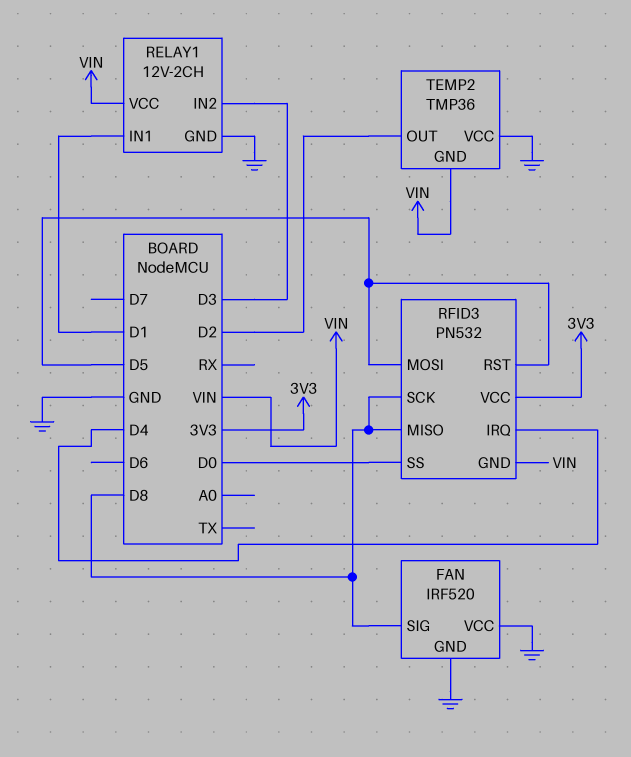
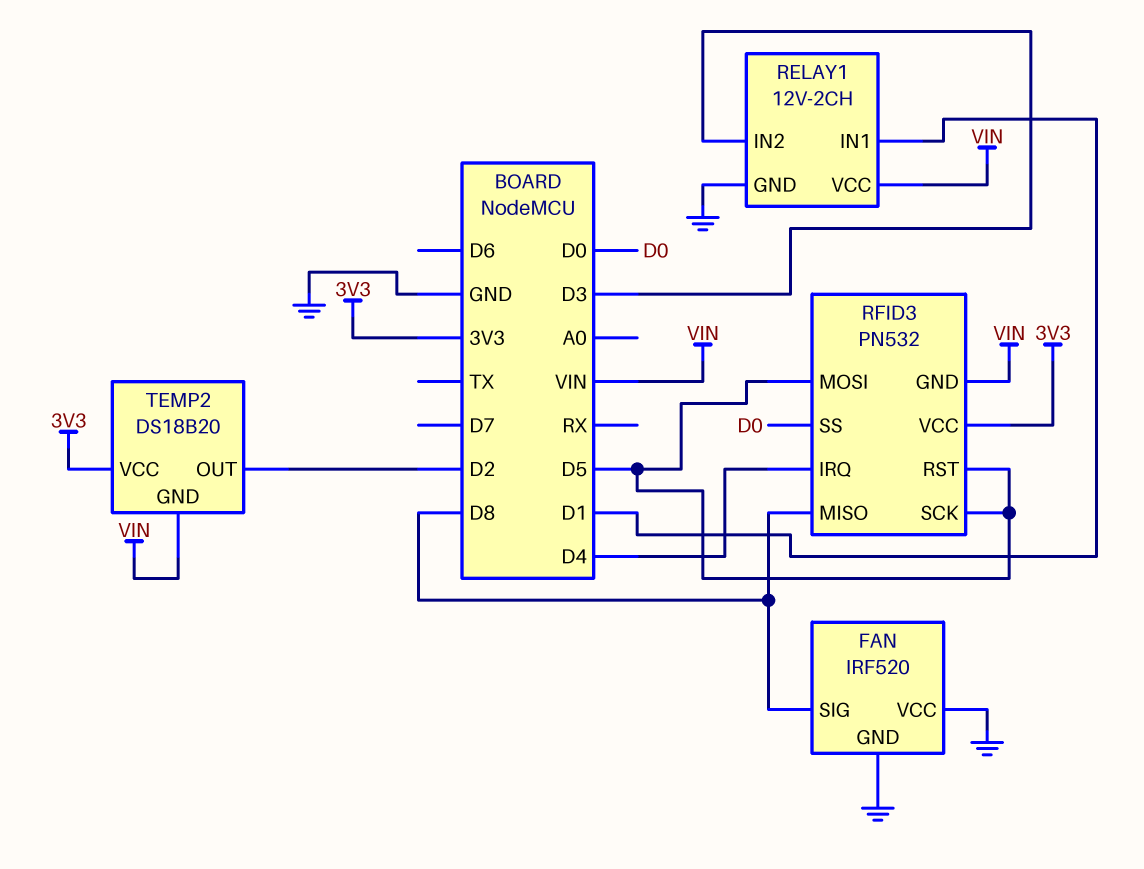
RFID3 pin SCK: D8 -> D5
TEMP2: TMP36 -> DS18B20
TEMP2 pin VCC: GND -> 3V3

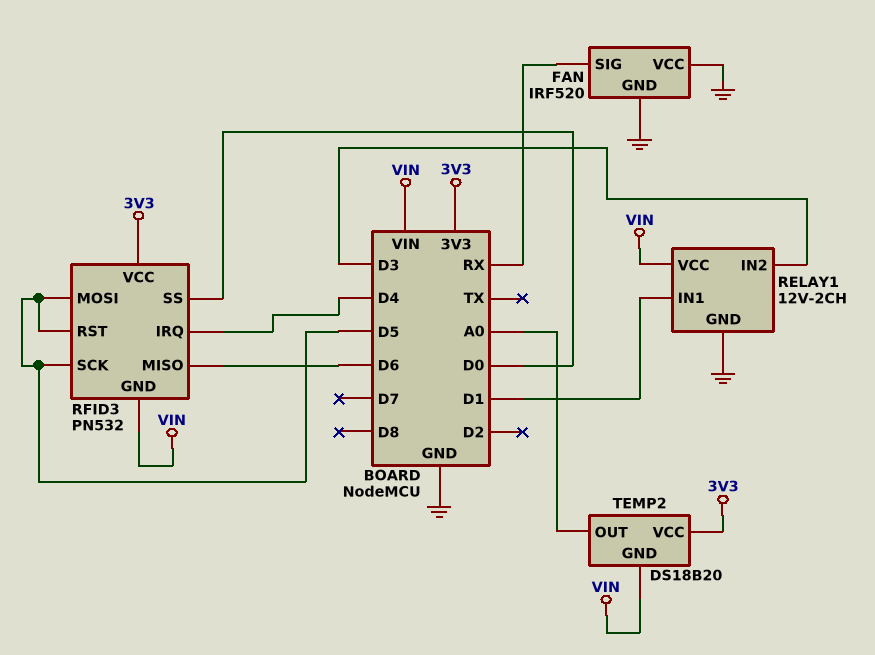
FAN pin SIG: D8 -> RX
RFID3 pin MISO: D8 -> D6
TEMP2 pin OUT: D2 -> A0

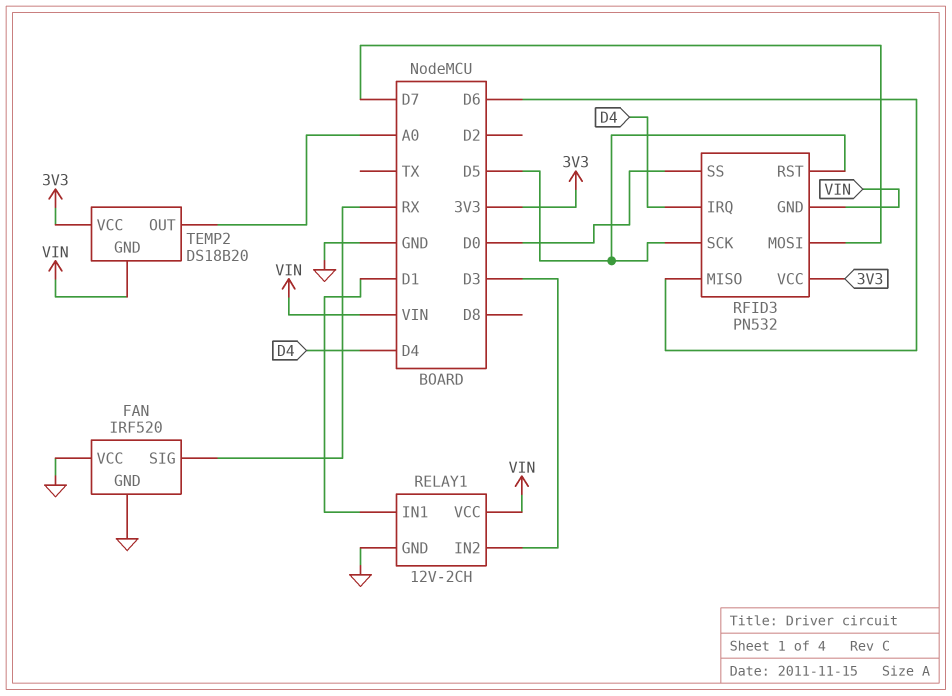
RFID3 pin MOSI: D5 -> D7

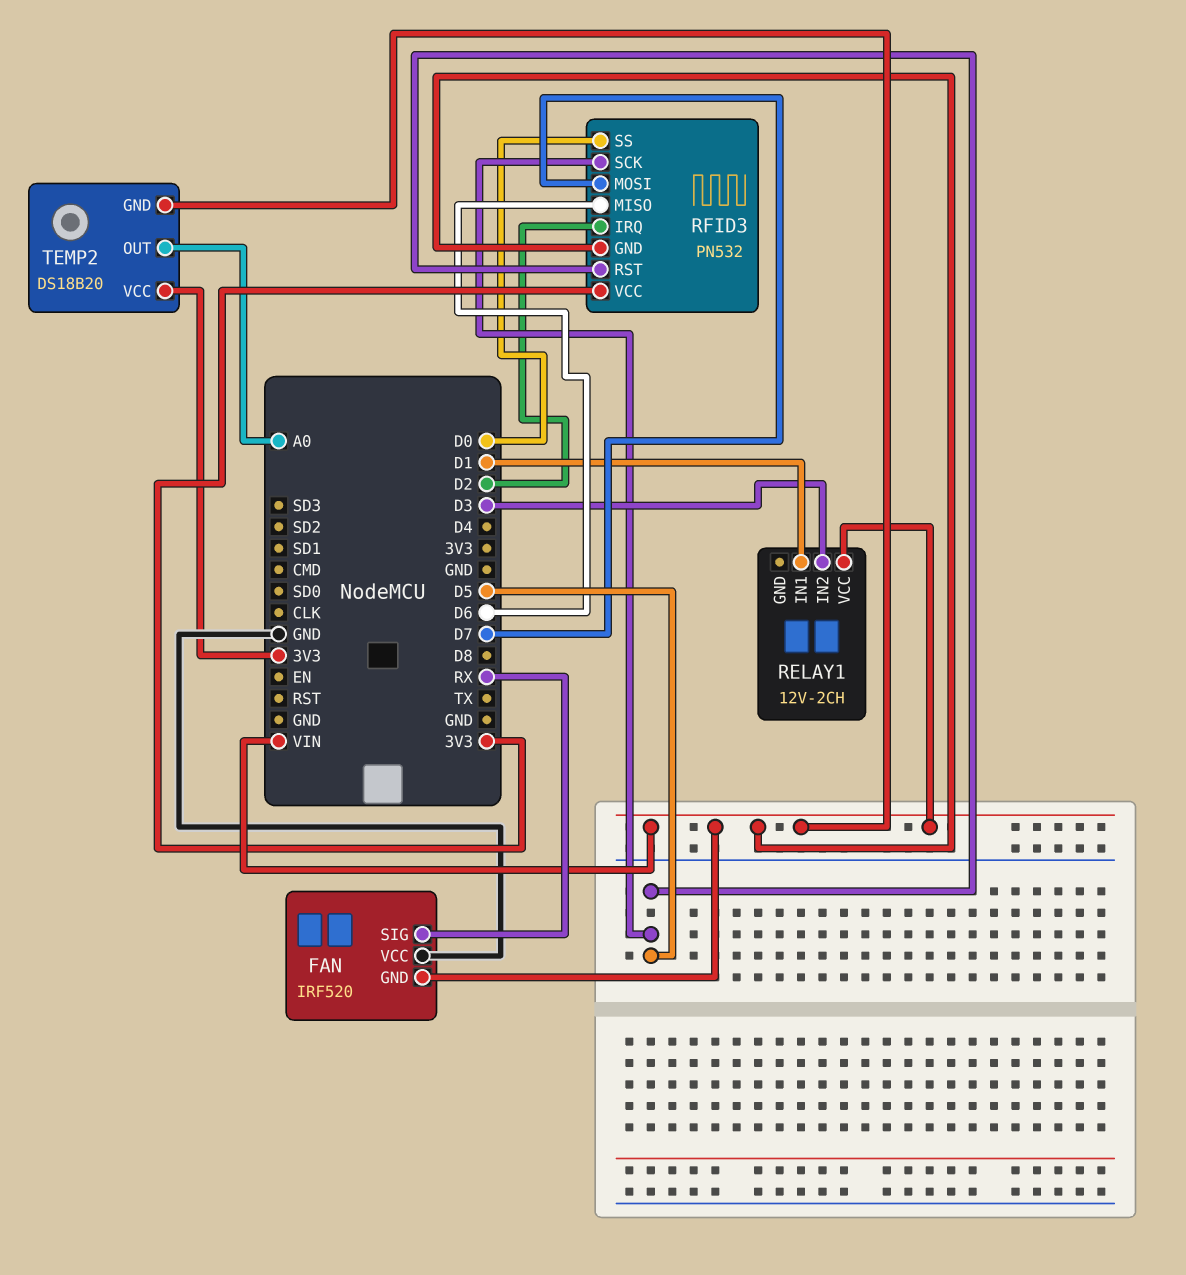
FAN pin GND: GND -> VIN
RELAY1 pin GND: GND -> none
RFID3 pin IRQ: D4 -> D2

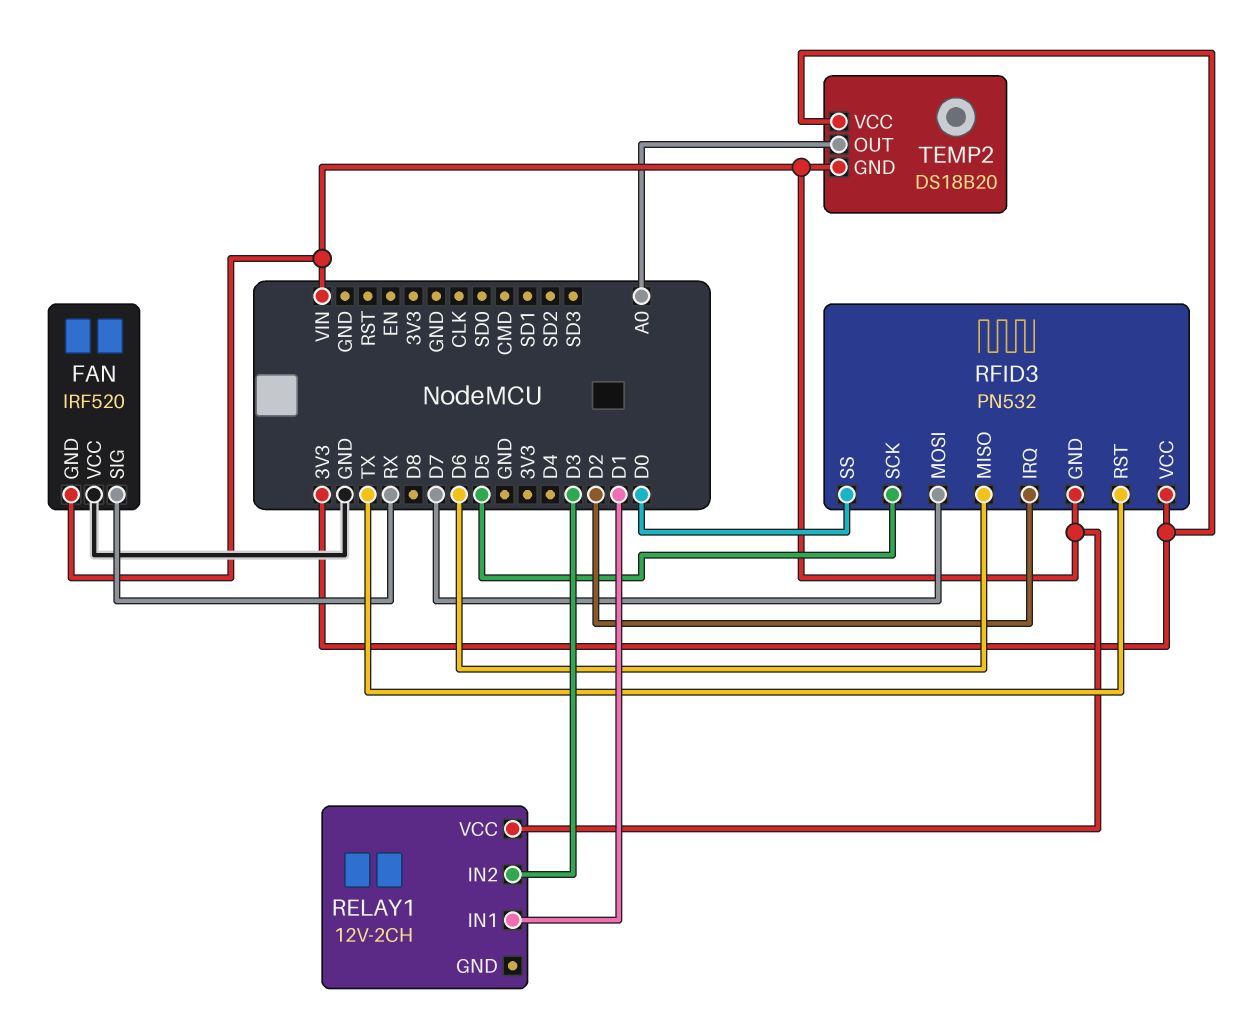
RFID3 pin RST: D5 -> TX

